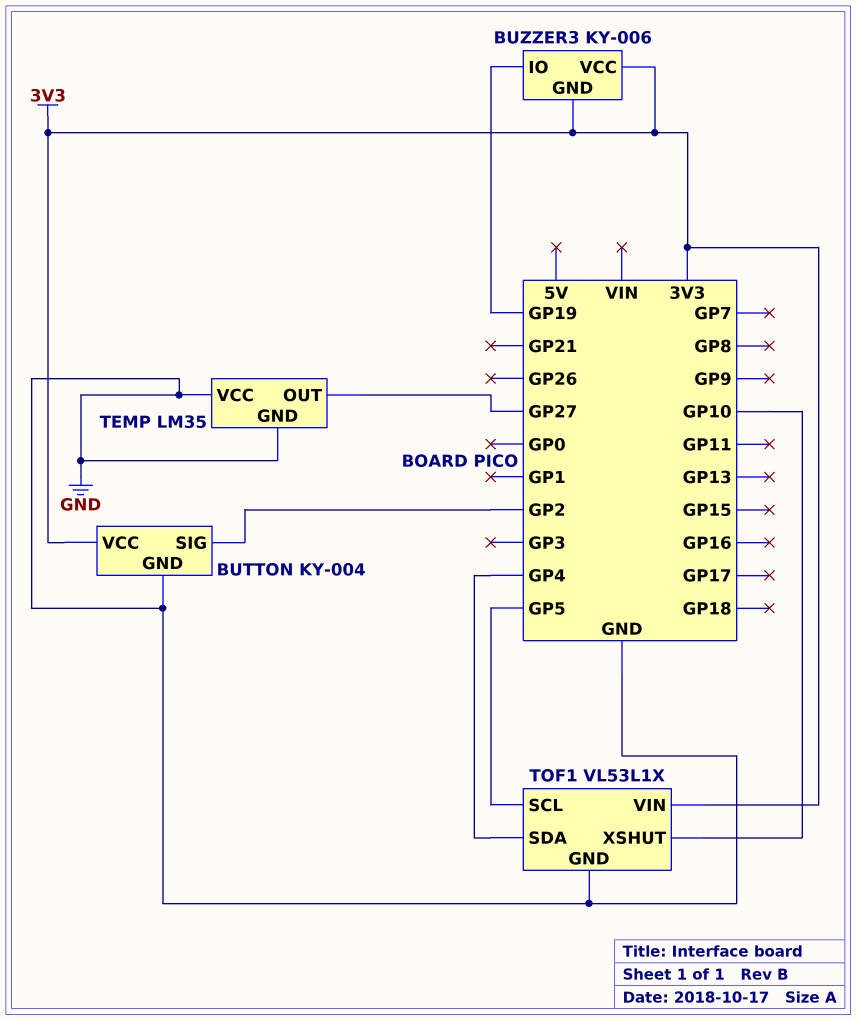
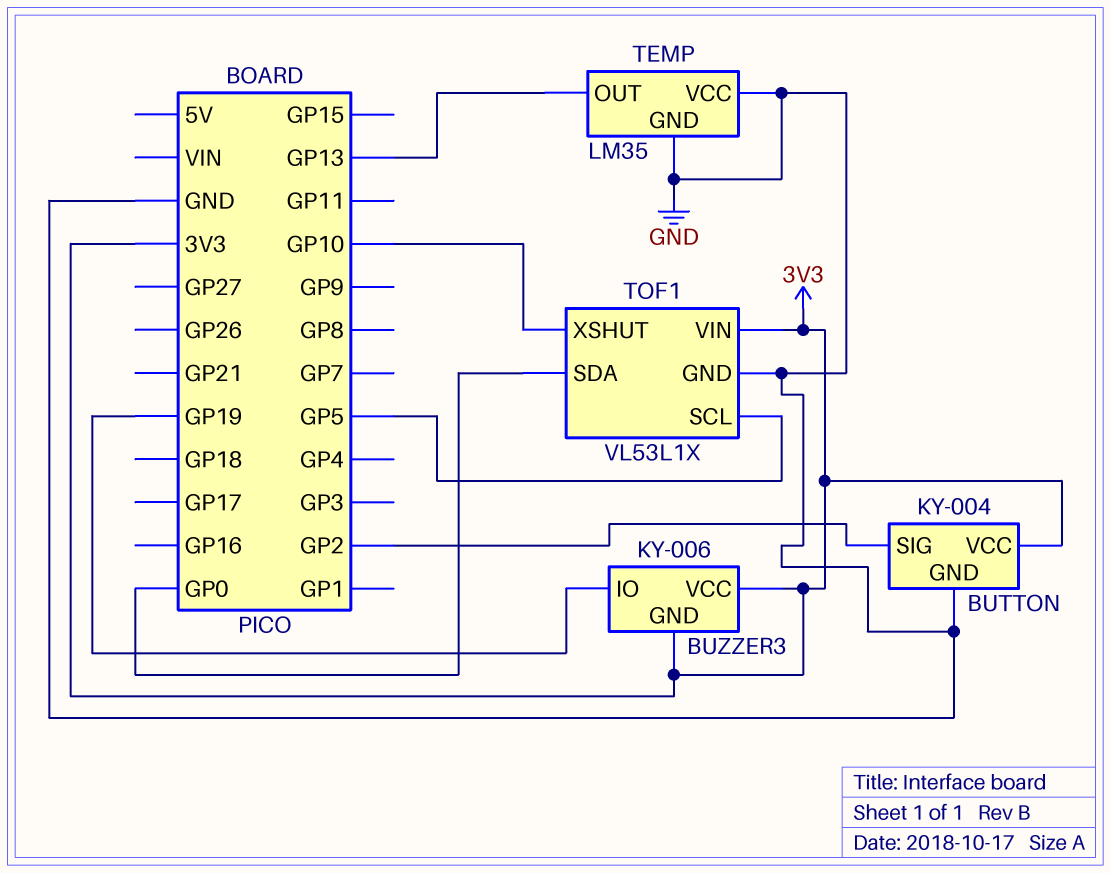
TEMP pin OUT: GP27 -> GP13
TOF1 pin SDA: GP4 -> GP0

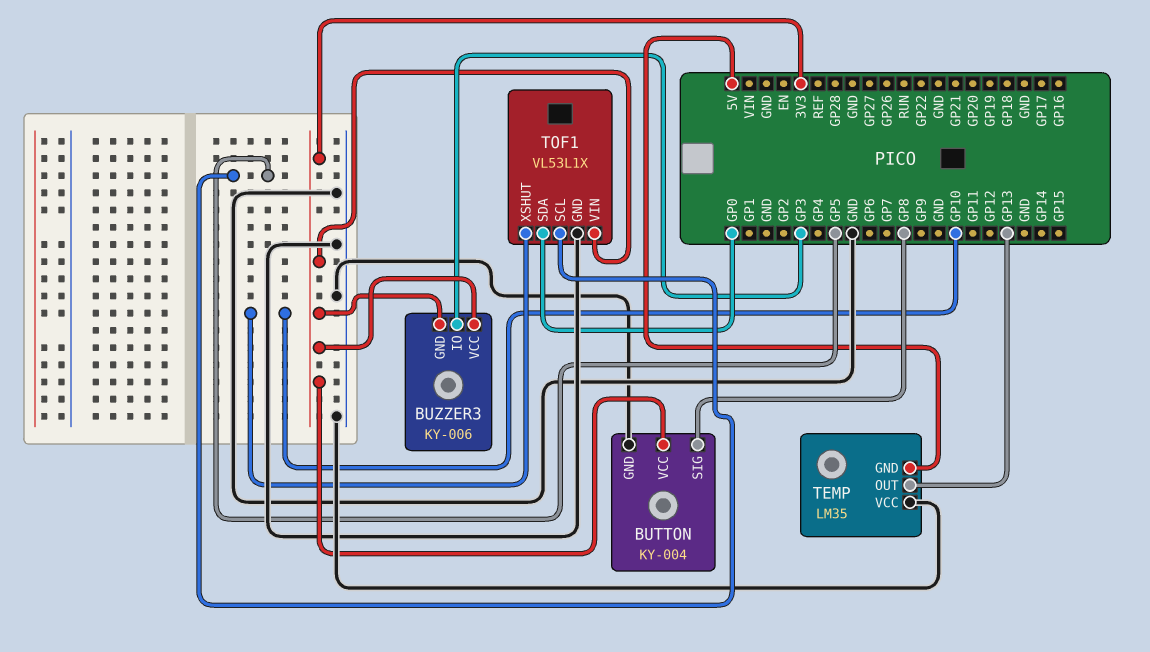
BUTTON pin SIG: GP2 -> GP8
BUZZER3 pin IO: GP19 -> GP3
TEMP pin GND: GND -> 5V

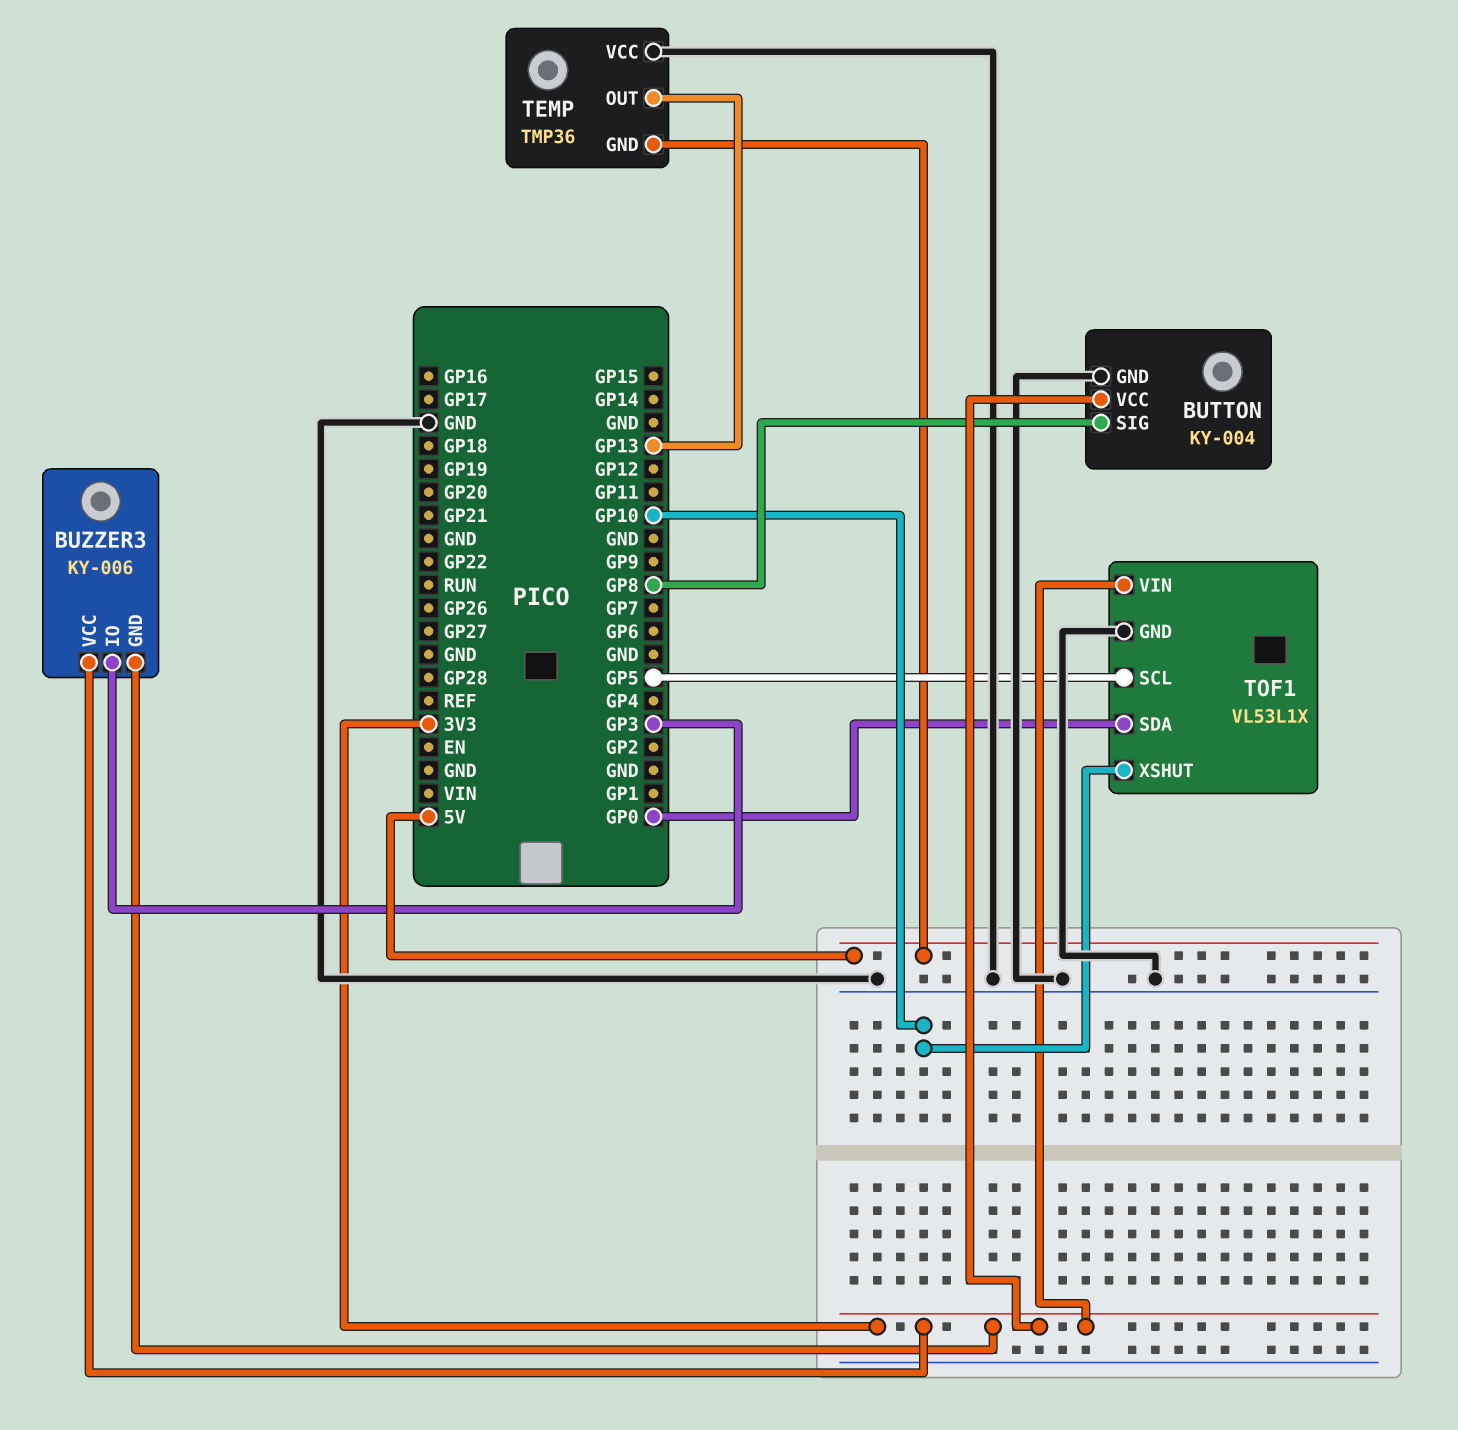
TEMP: LM35 -> TMP36

